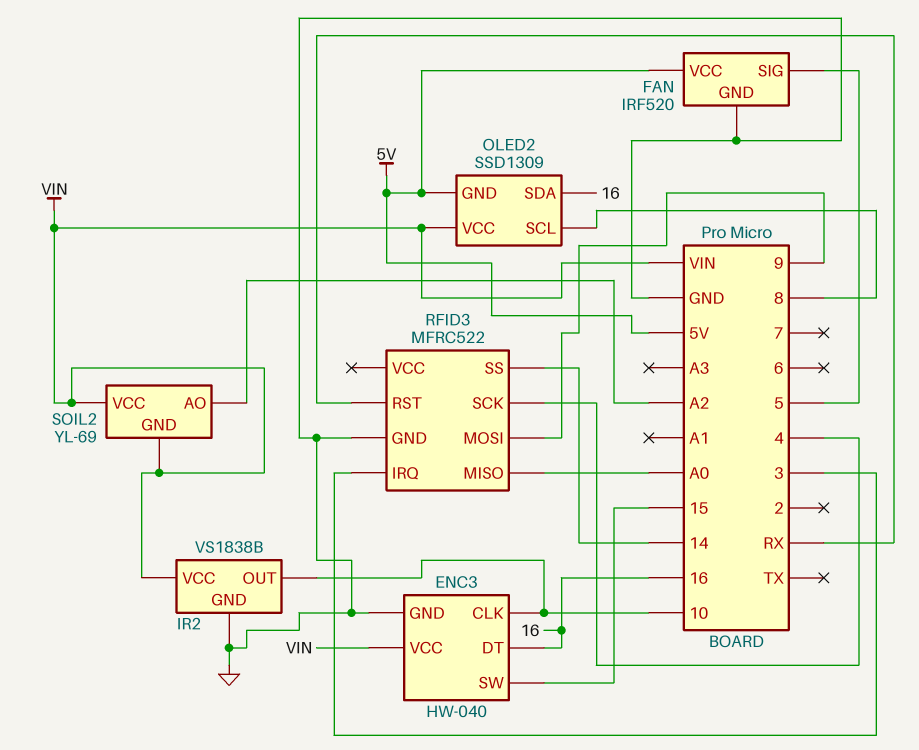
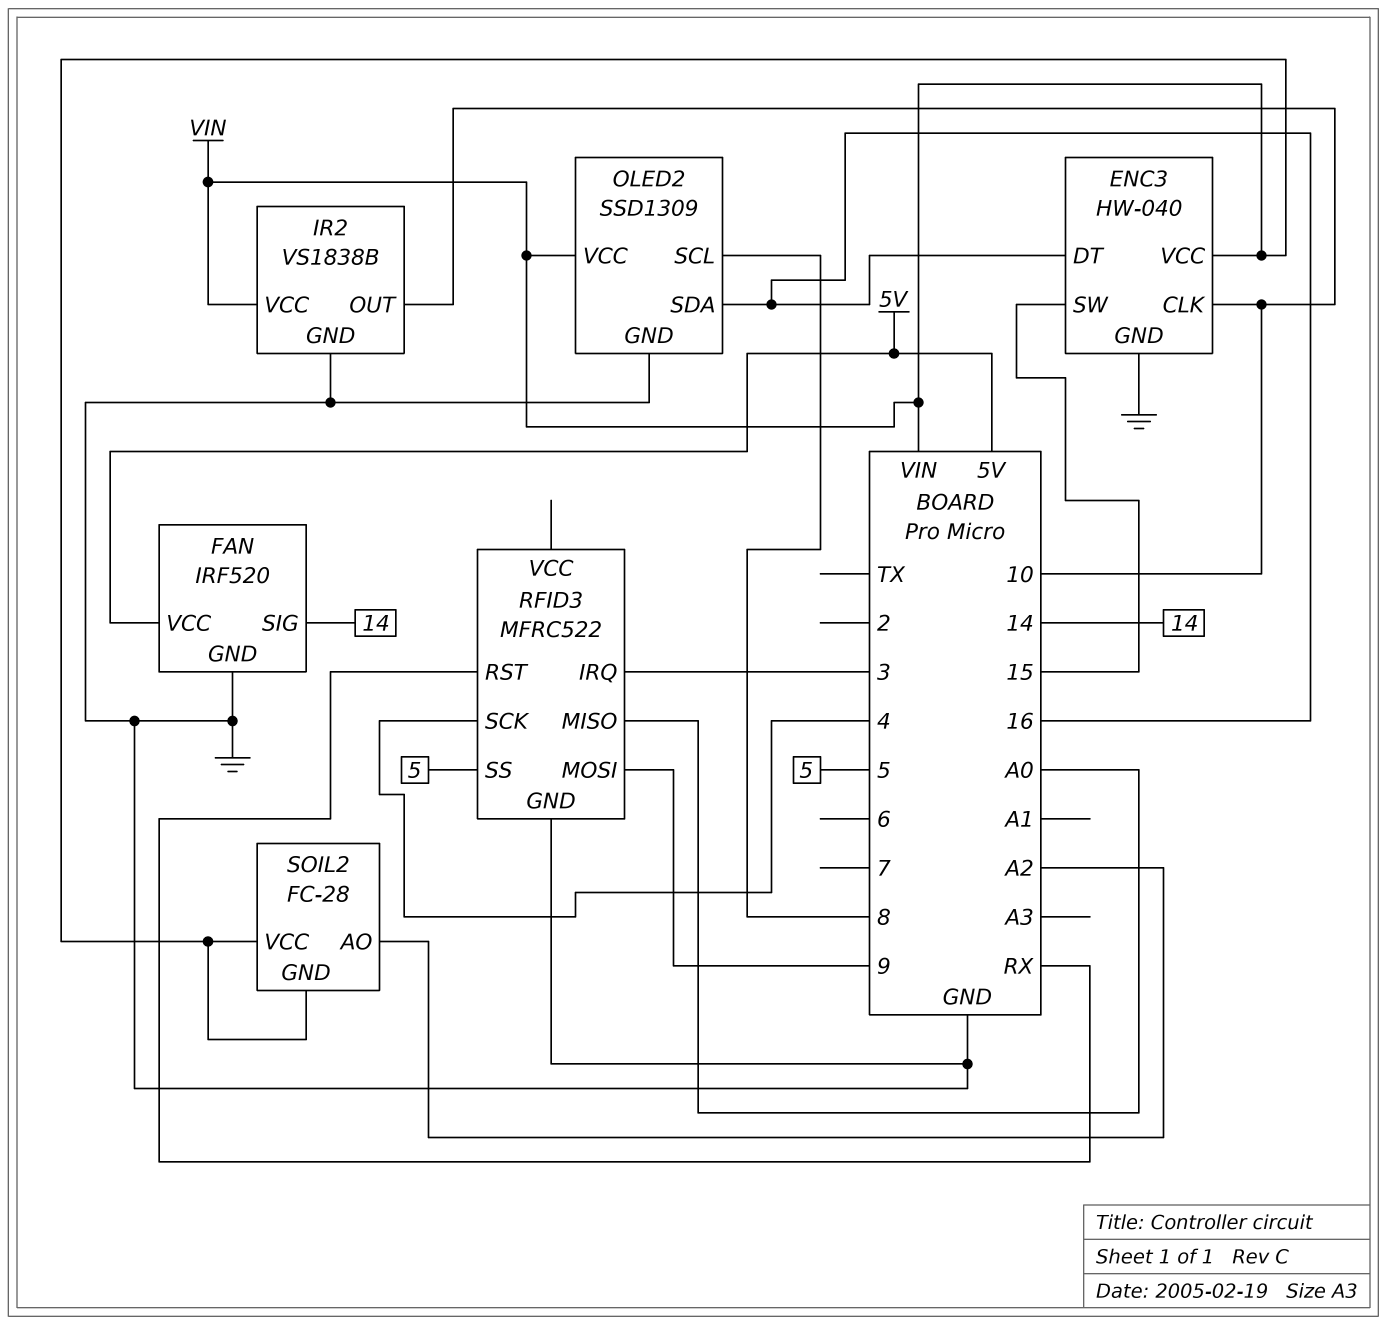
FAN pin SIG: 5 -> 14
OLED2 pin GND: 5V -> GND
RFID3 pin SS: 14 -> 5
SOIL2: YL-69 -> FC-28

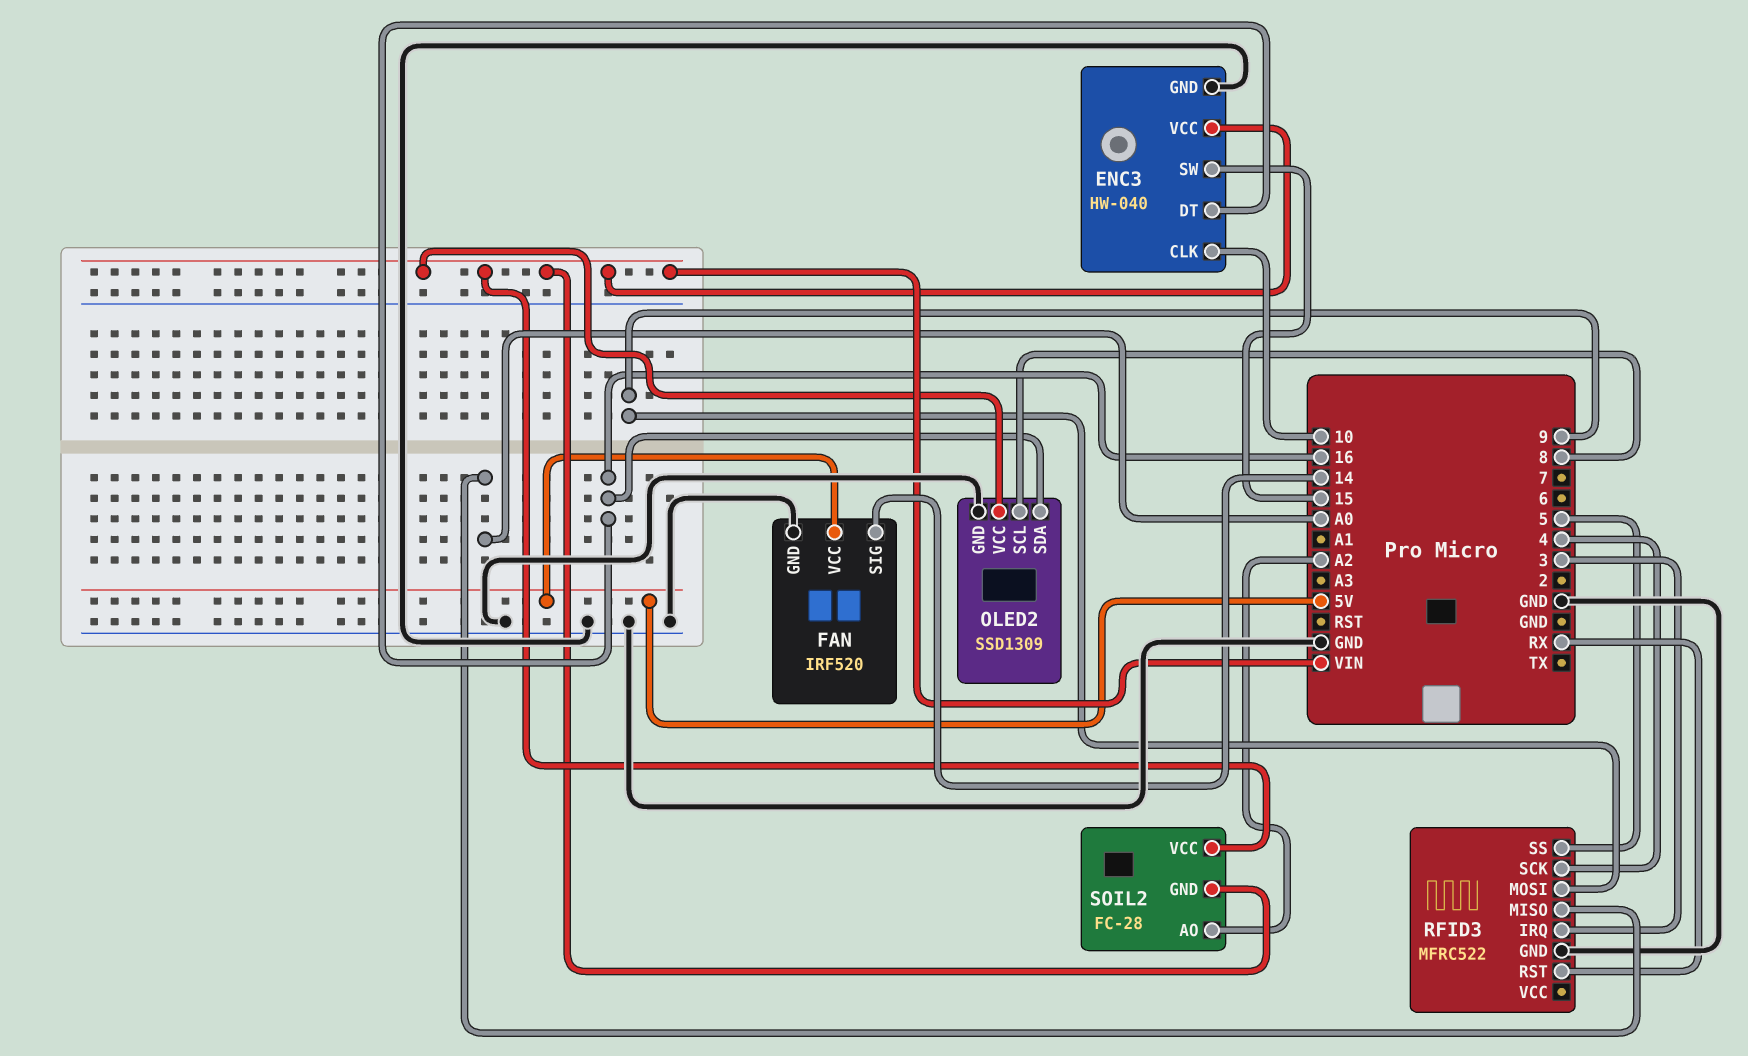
IR2: VS1838B -> none
IR2 pin GND: GND -> none
IR2 pin OUT: 10 -> none
IR2 pin VCC: VIN -> none

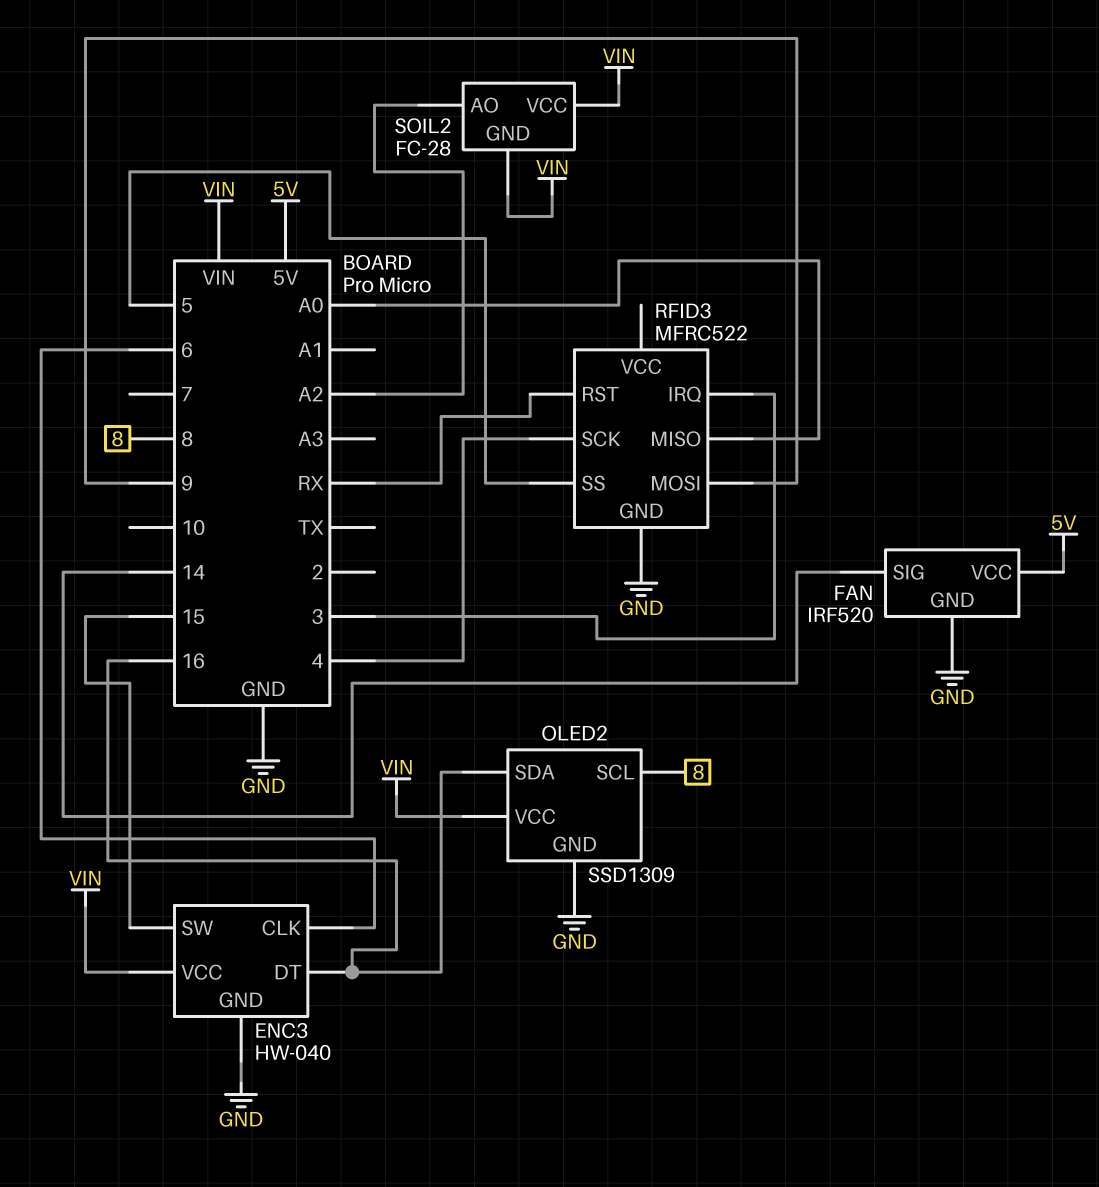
ENC3 pin CLK: 10 -> 6

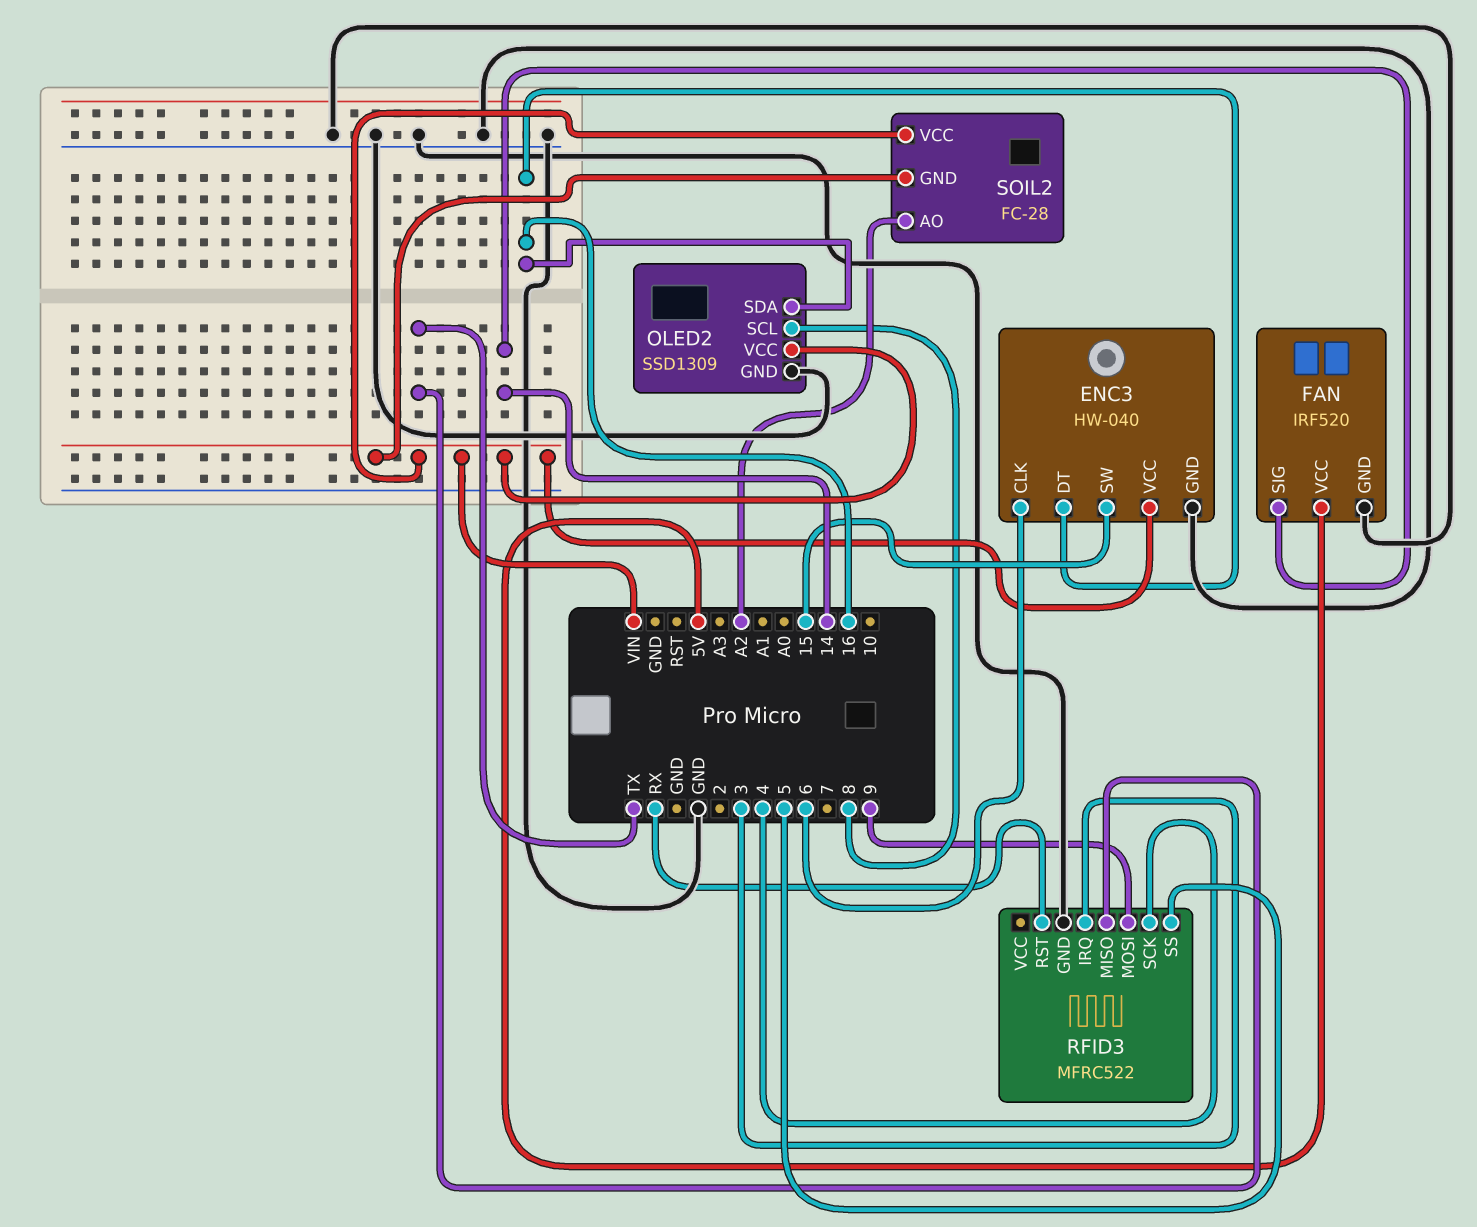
RFID3 pin MISO: A0 -> TX

